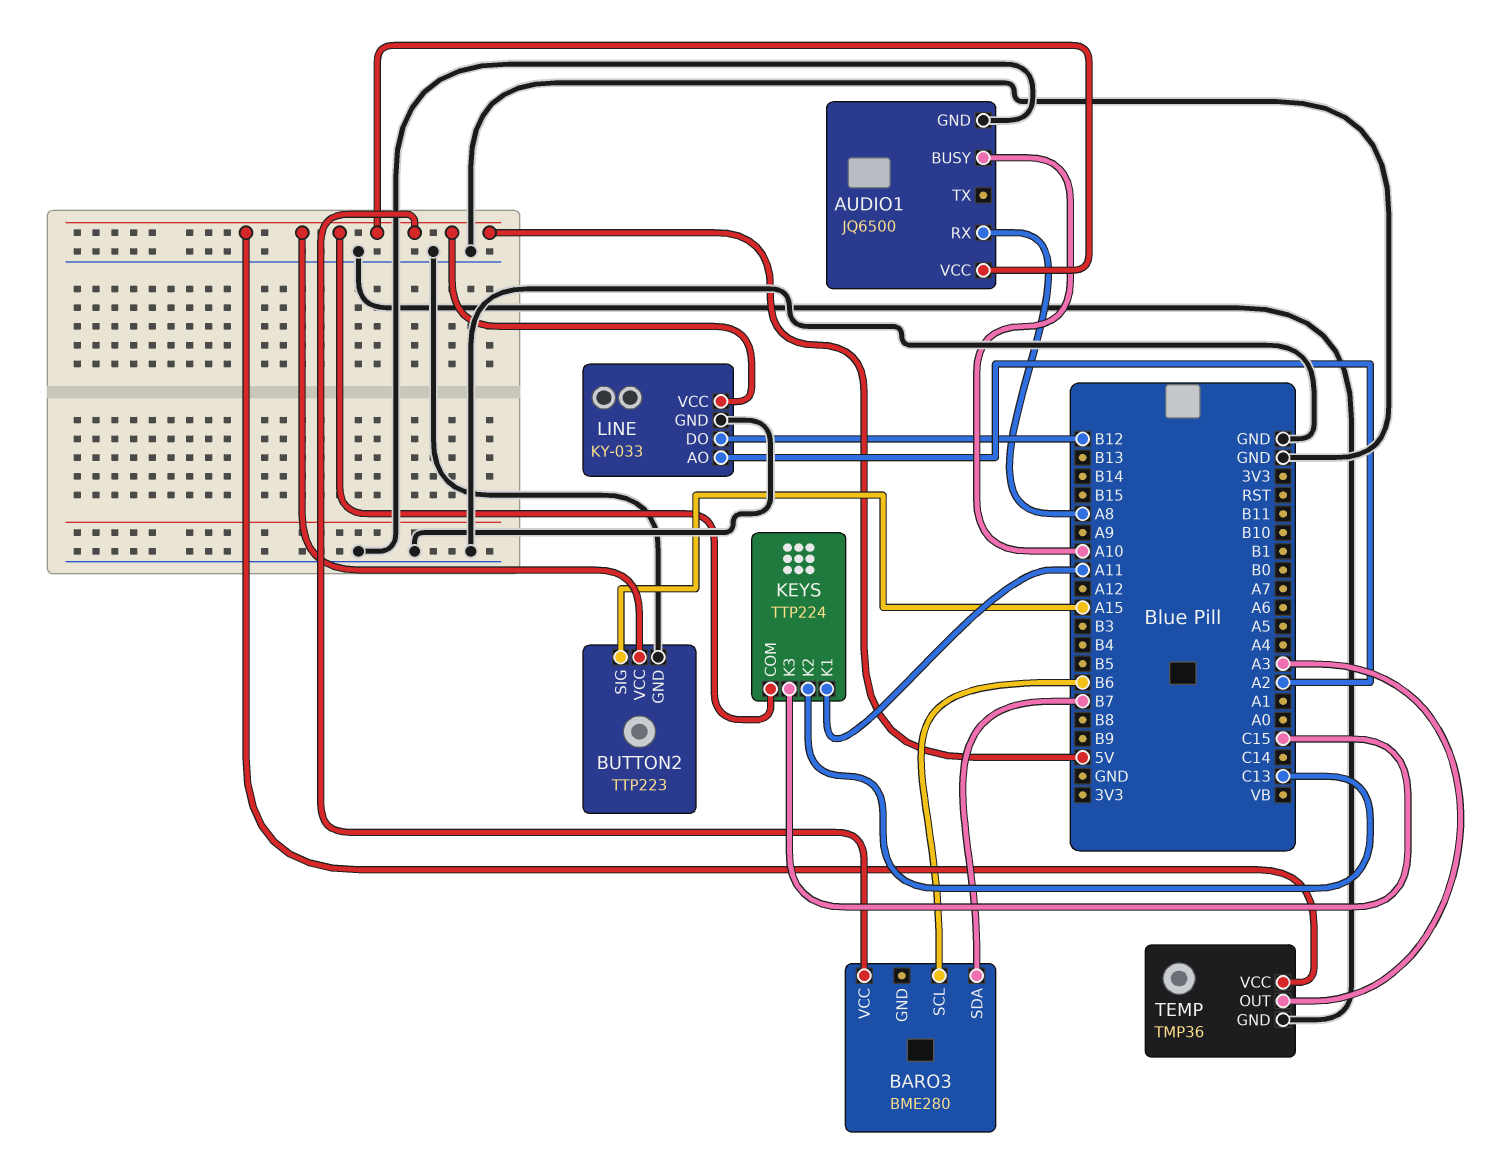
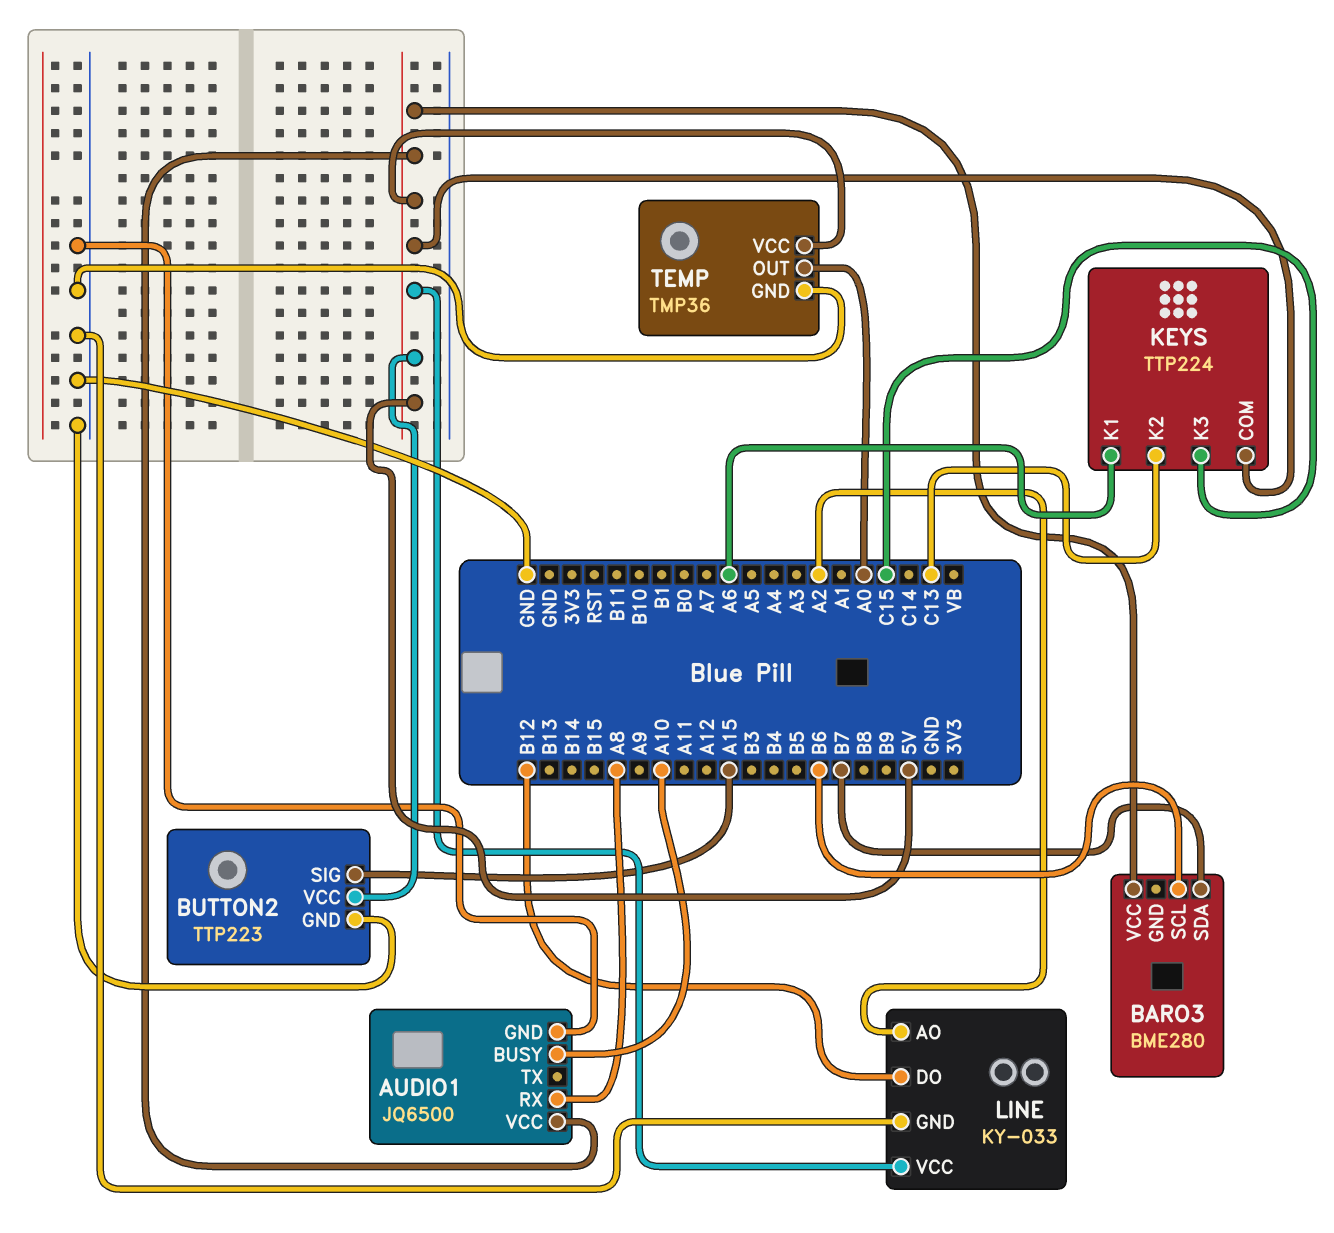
KEYS pin K1: A11 -> A6
TEMP pin OUT: A3 -> A0

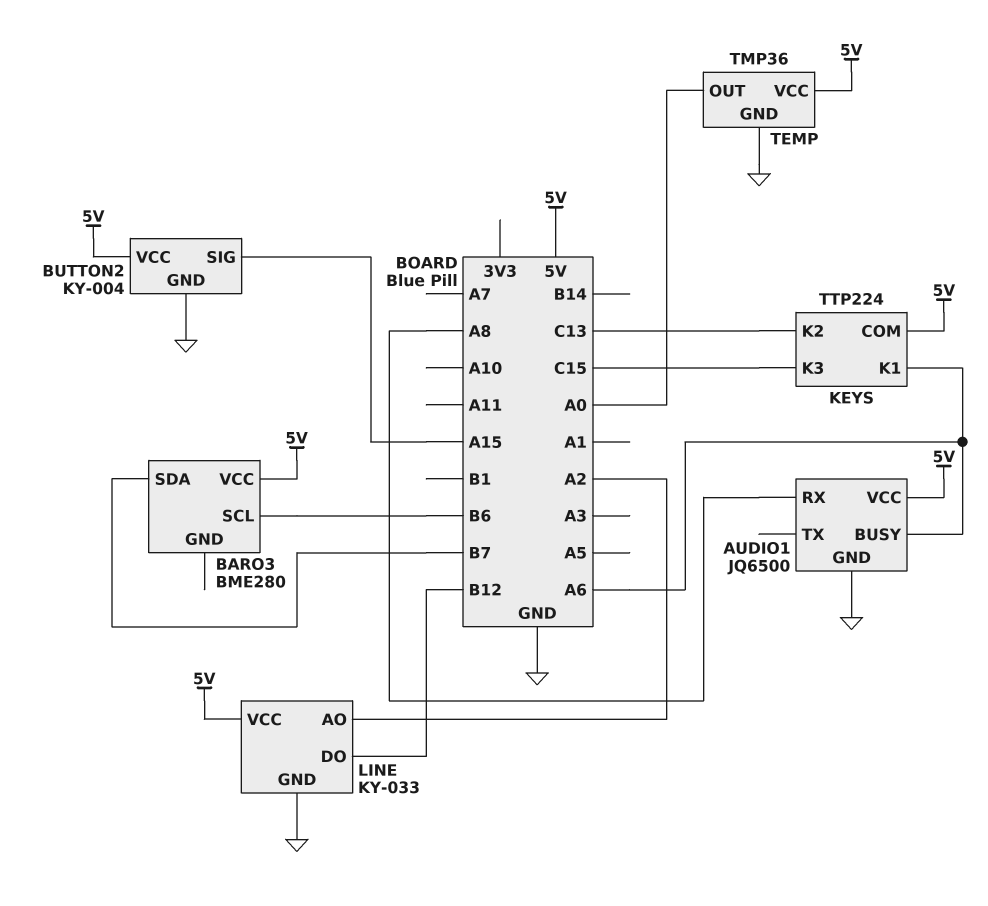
AUDIO1 pin BUSY: A10 -> A6
BUTTON2: TTP223 -> KY-004

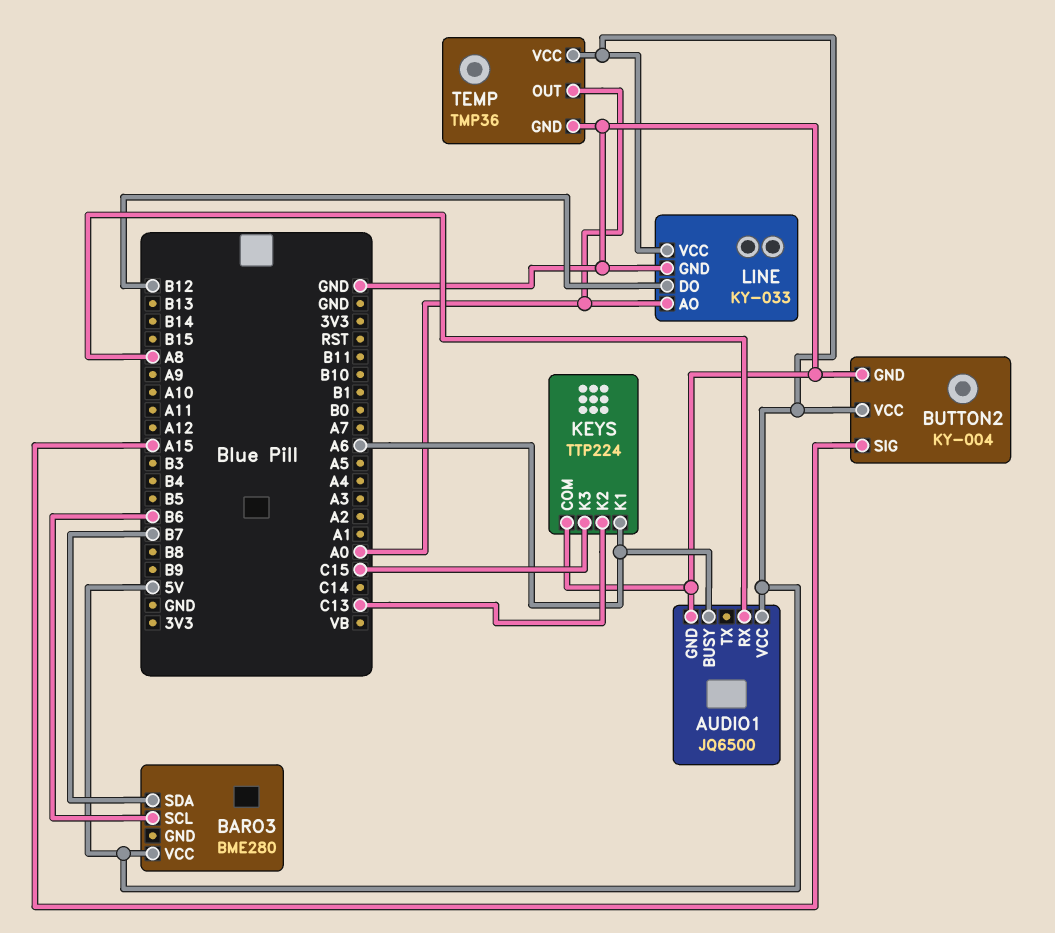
KEYS pin COM: 5V -> GND
LINE pin AO: A2 -> A0

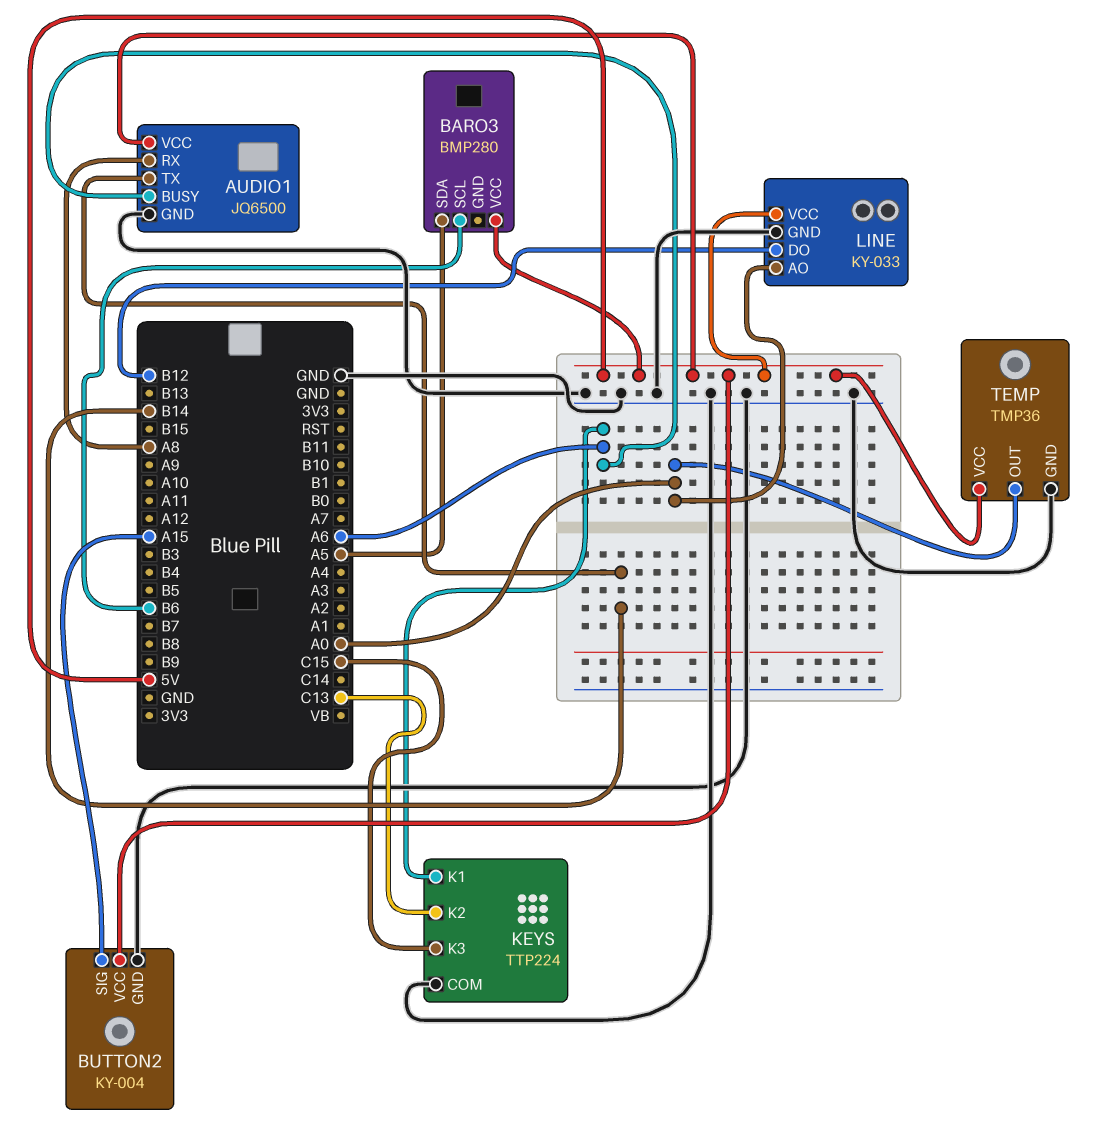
AUDIO1 pin TX: none -> B14
BARO3: BME280 -> BMP280
BARO3 pin SDA: B7 -> A5

